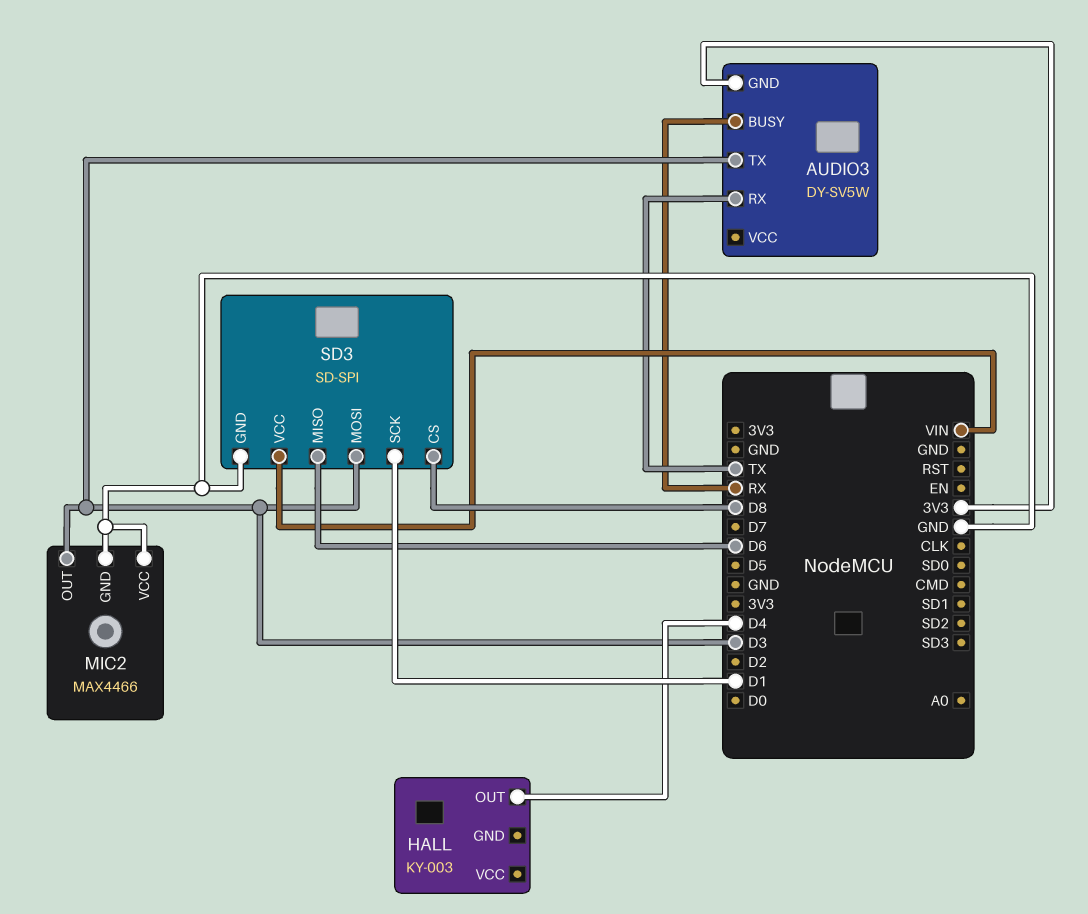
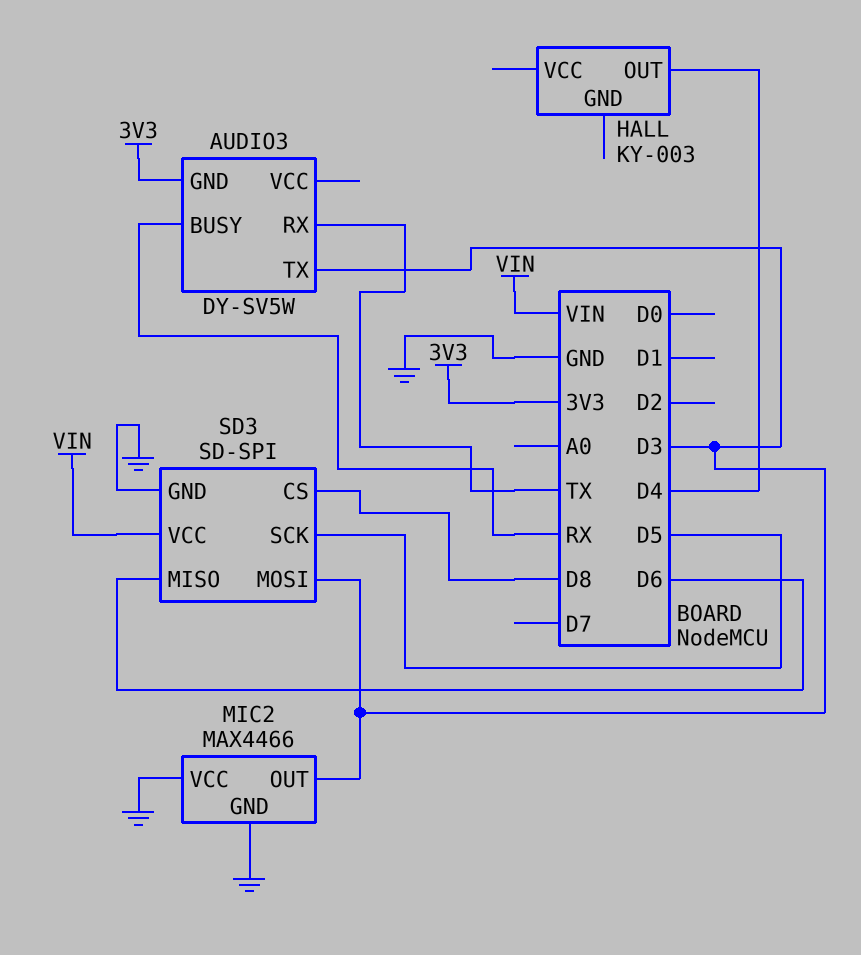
SD3 pin SCK: D1 -> D5

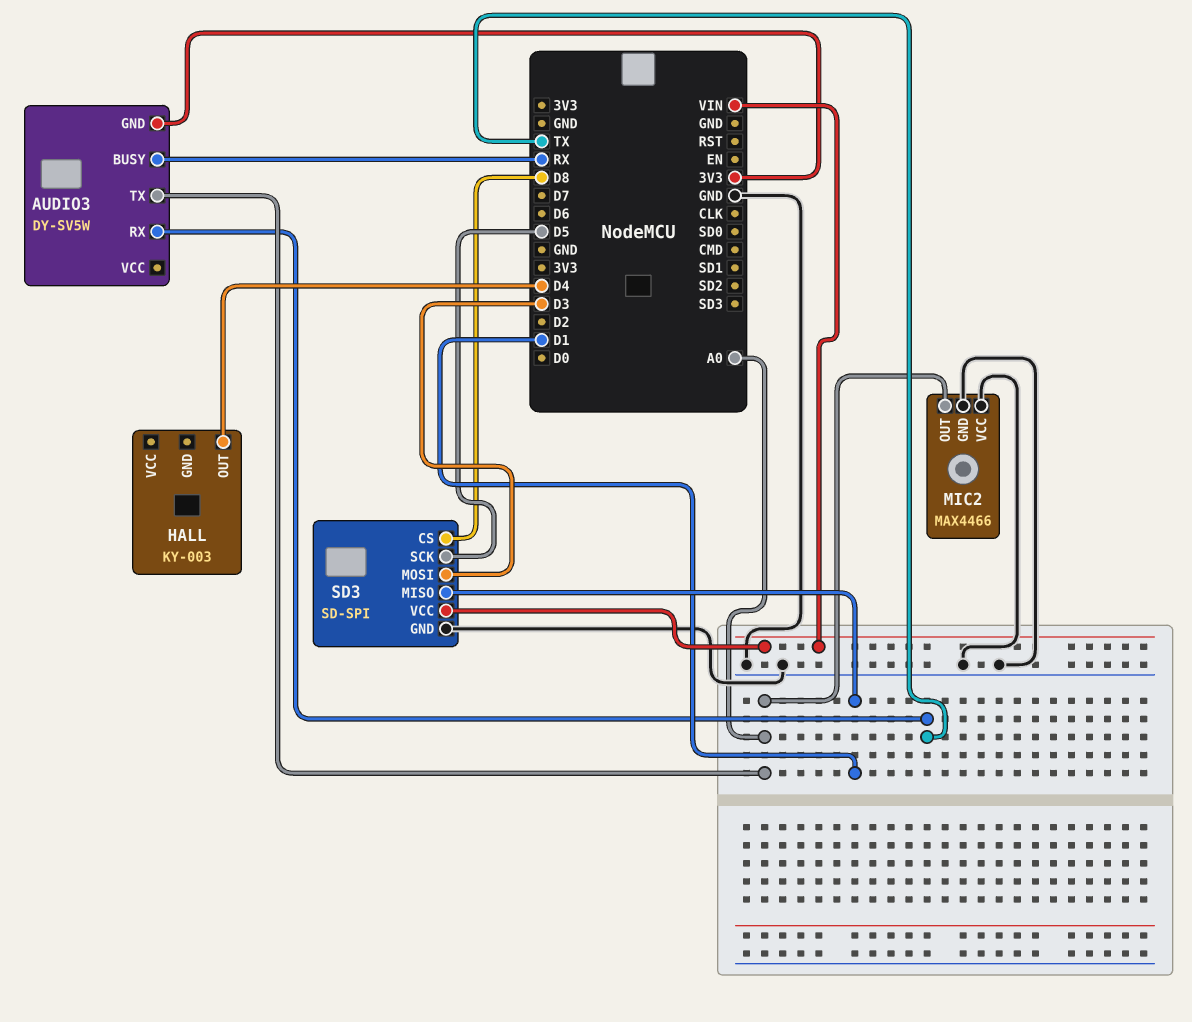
AUDIO3 pin TX: D3 -> A0
MIC2 pin OUT: D3 -> A0
SD3 pin MISO: D6 -> D1

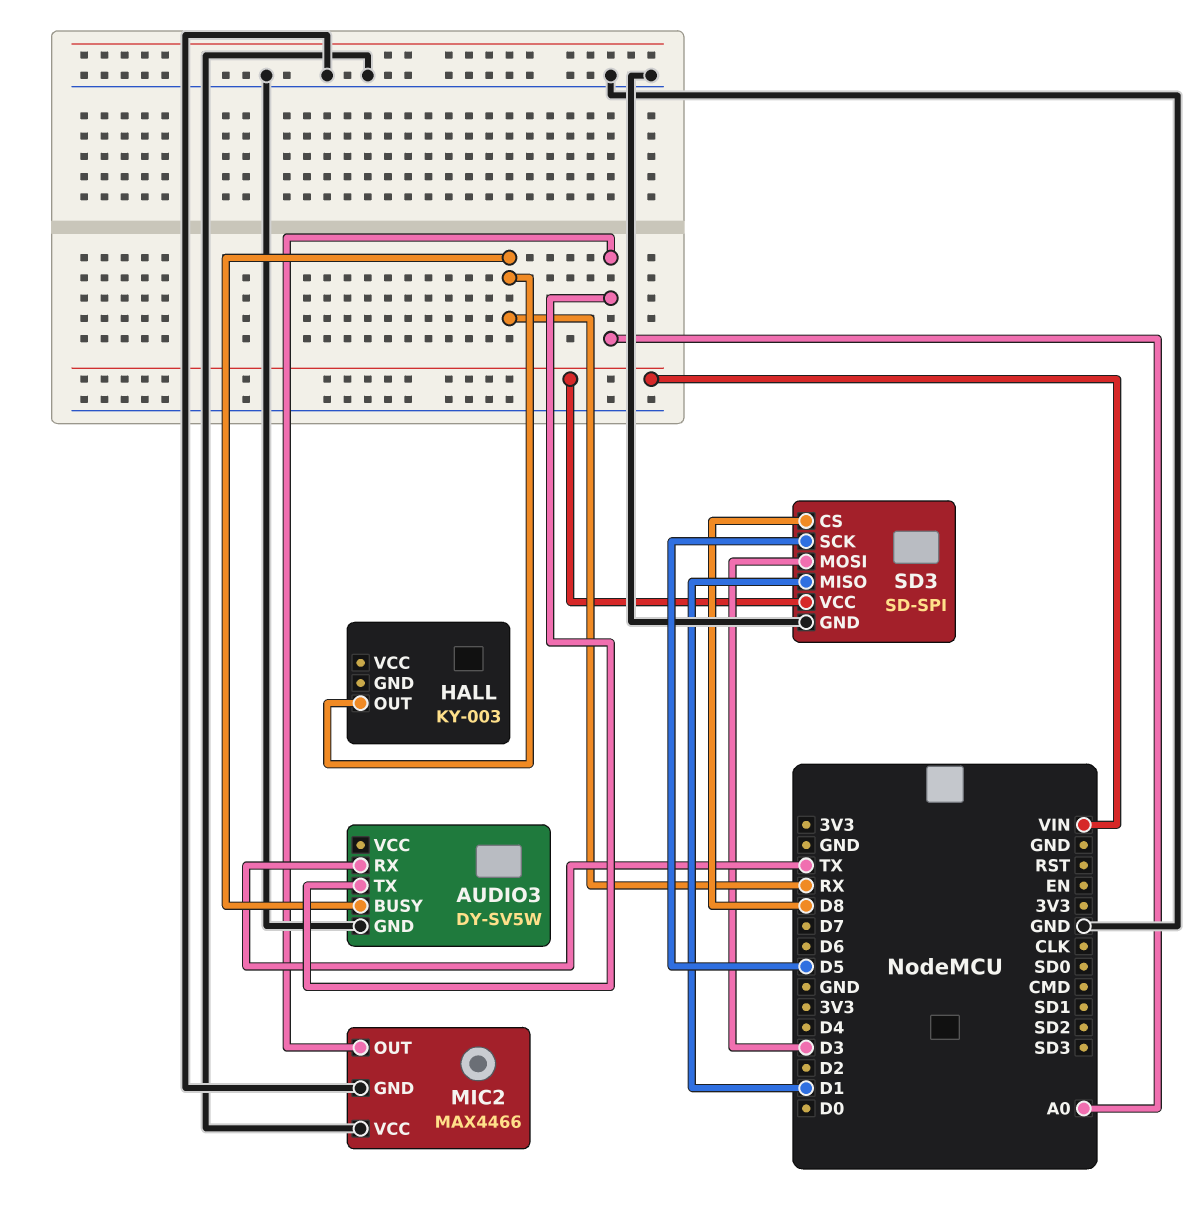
AUDIO3 pin GND: 3V3 -> GND
HALL pin OUT: D4 -> RX

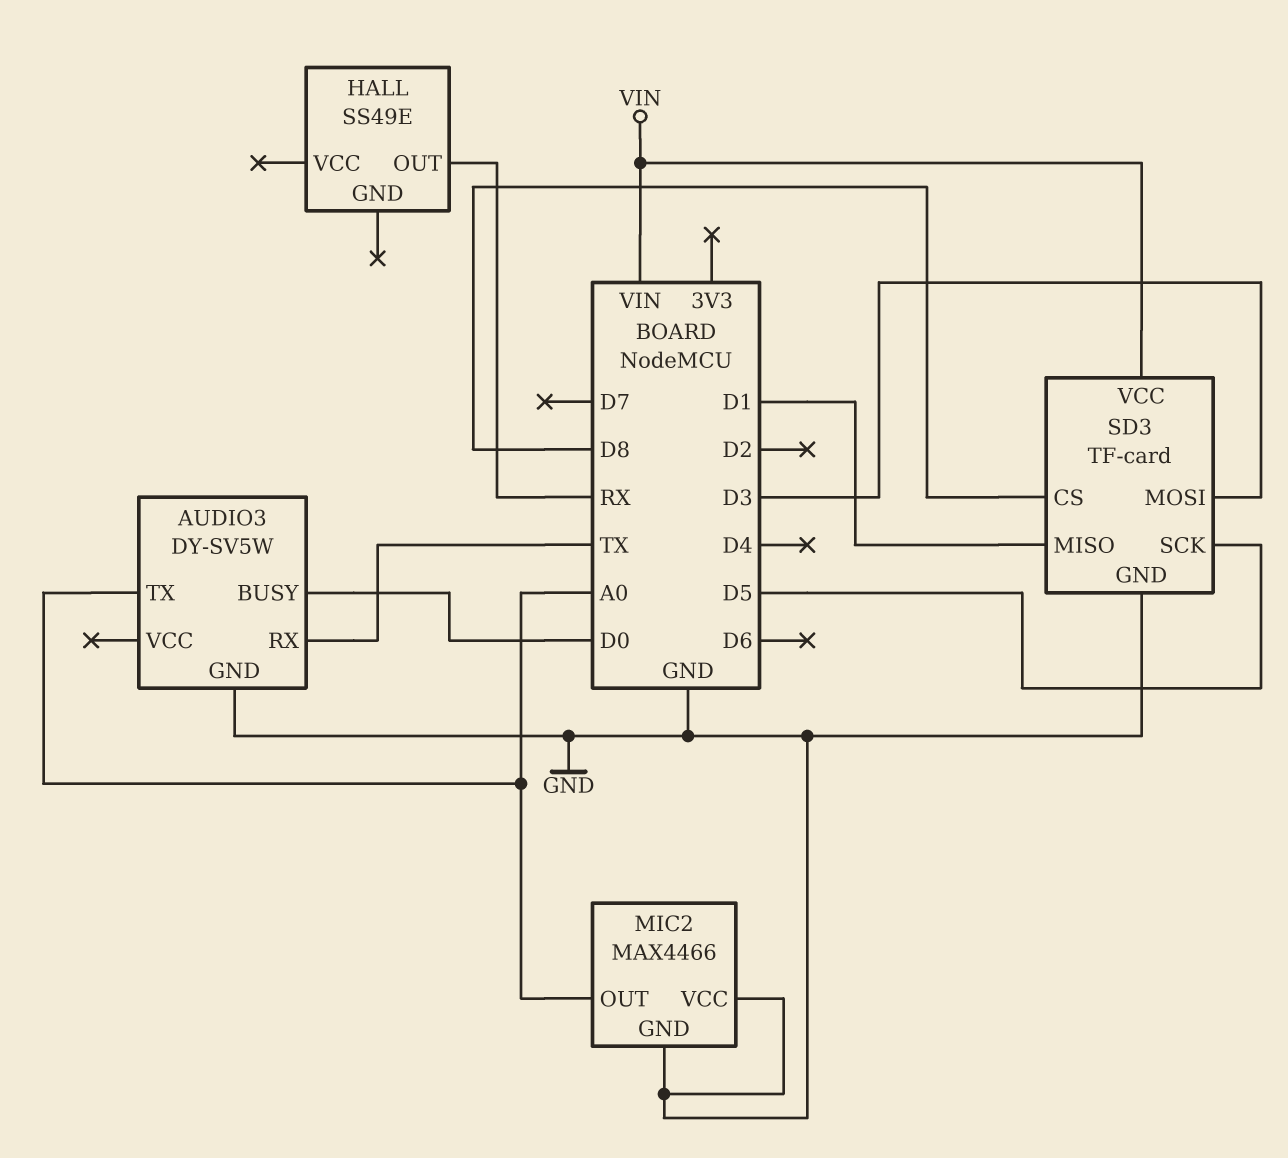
AUDIO3 pin BUSY: RX -> D0
HALL: KY-003 -> SS49E
SD3: SD-SPI -> TF-card

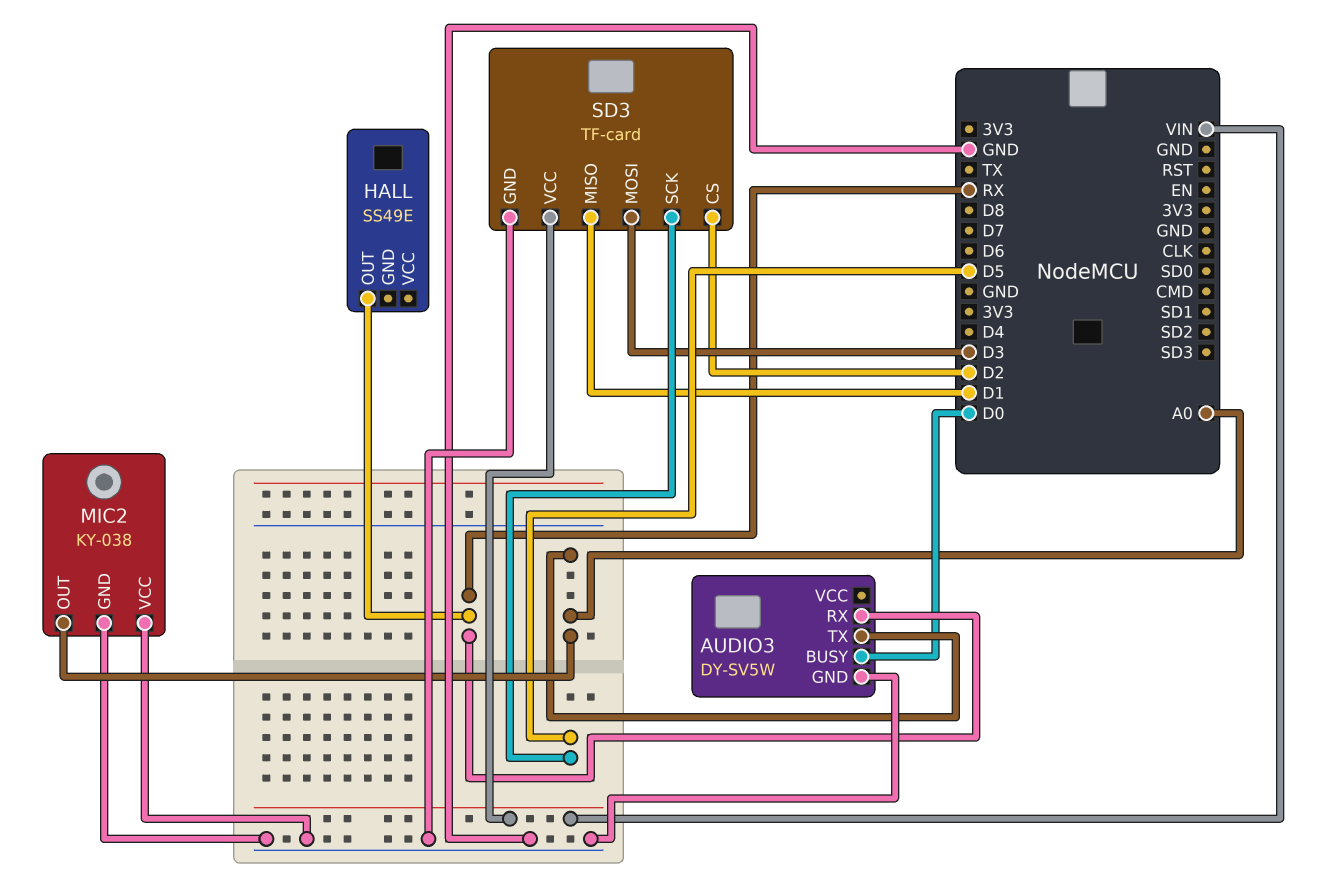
AUDIO3 pin RX: TX -> RX
MIC2: MAX4466 -> KY-038
SD3 pin CS: D8 -> D2

